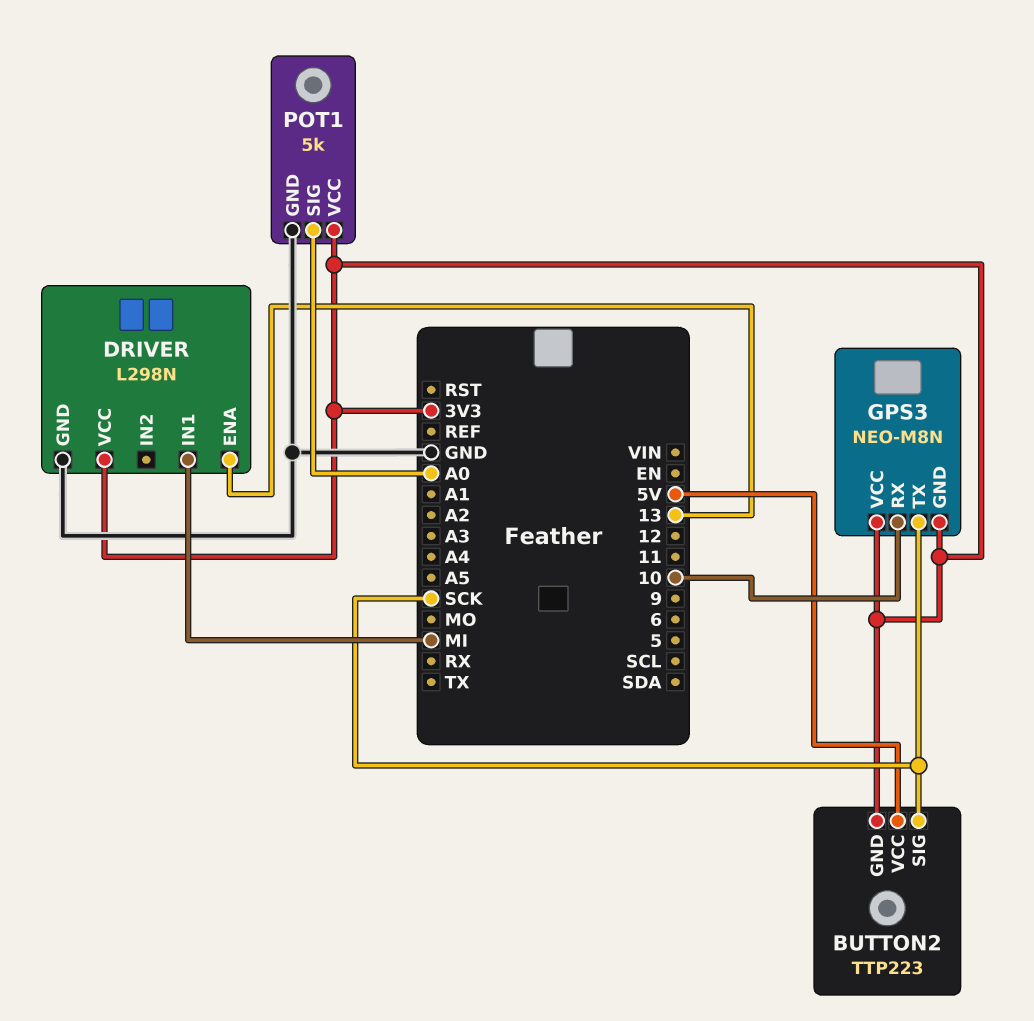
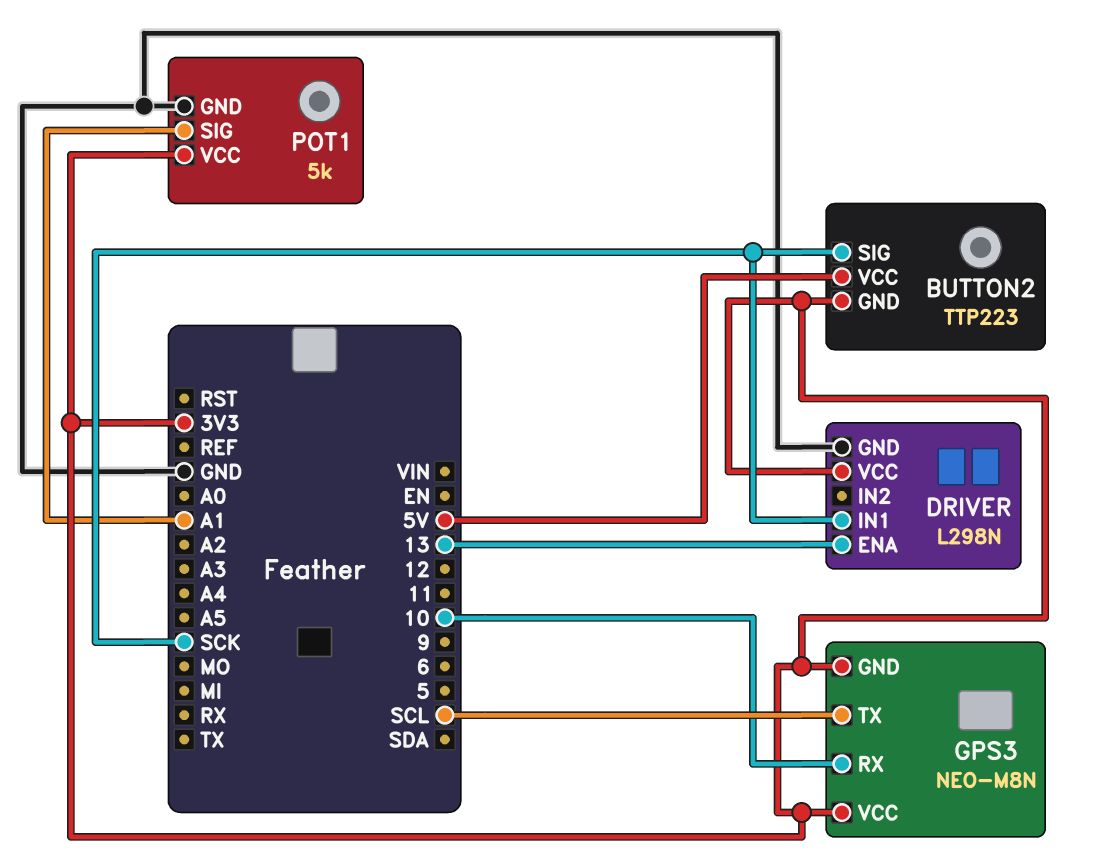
DRIVER pin IN1: MI -> SCK
GPS3 pin TX: SCK -> SCL
POT1 pin SIG: A0 -> A1

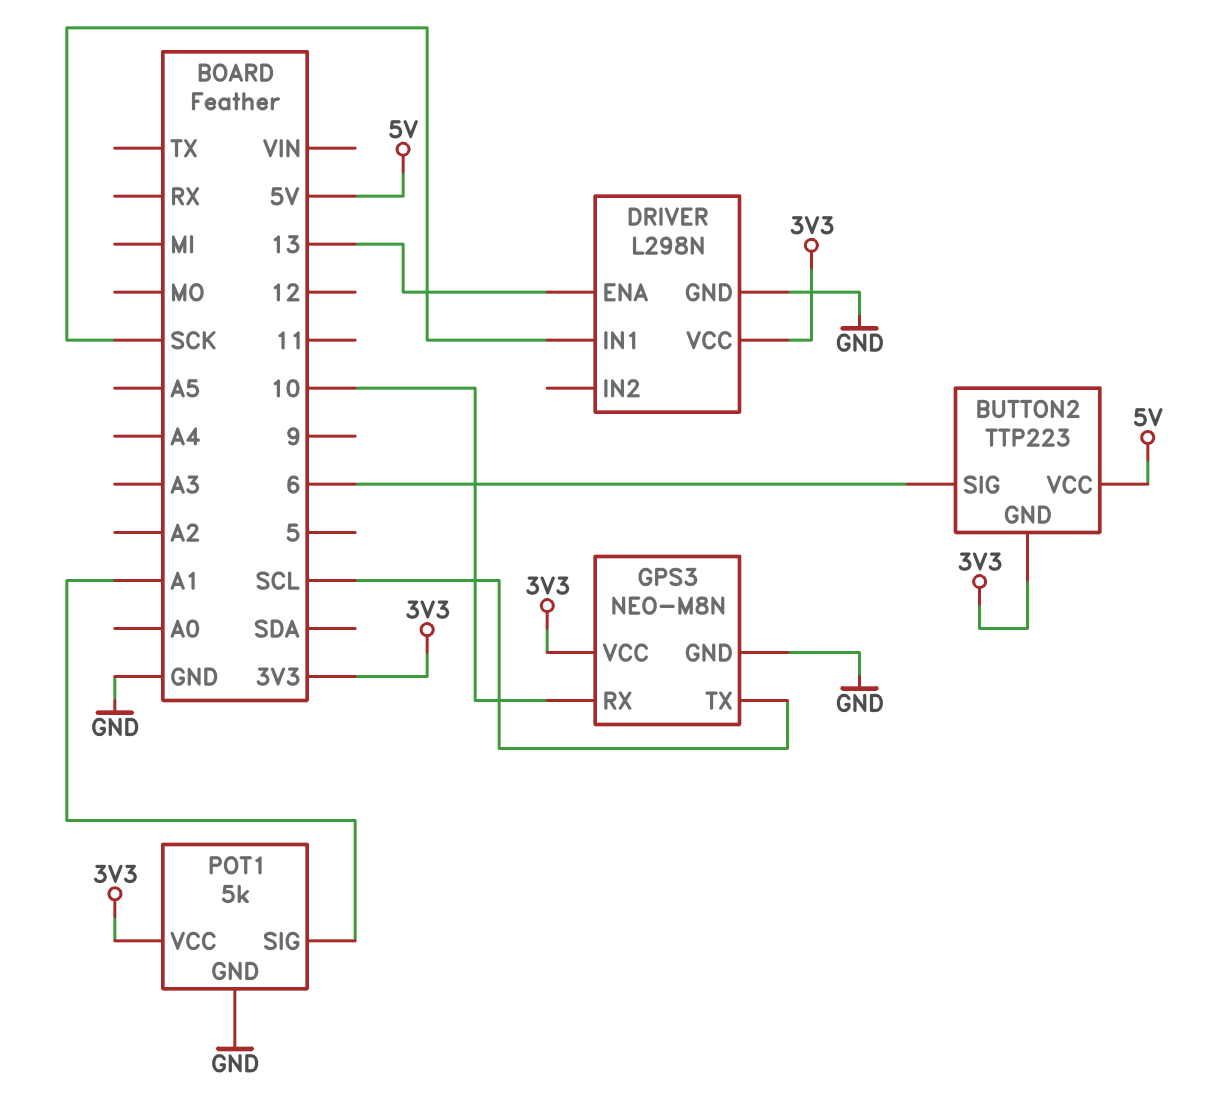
BUTTON2 pin SIG: SCK -> 6
GPS3 pin GND: 3V3 -> GND

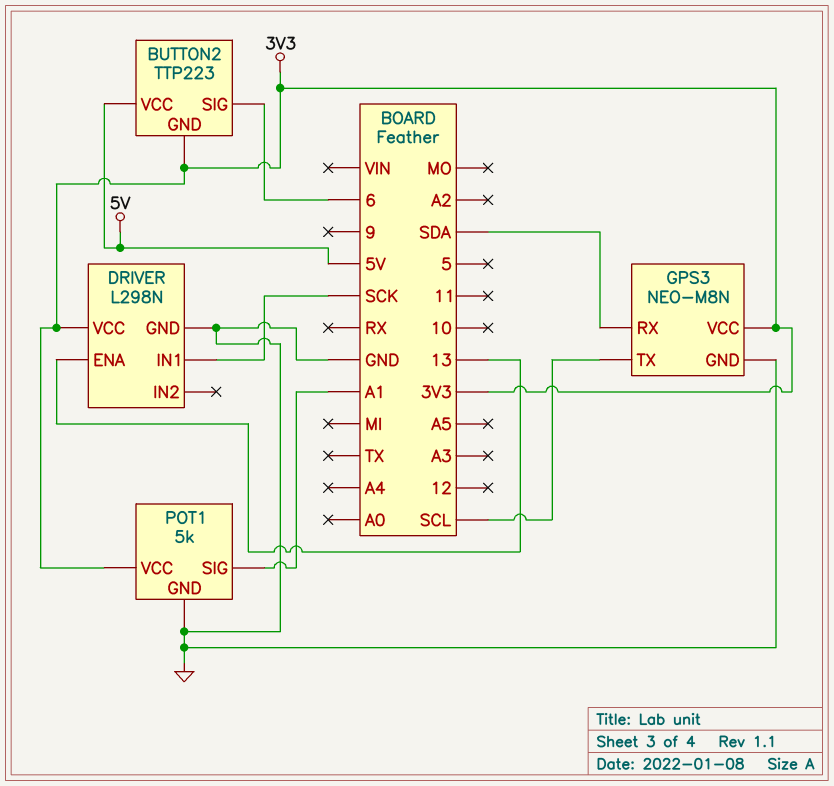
GPS3 pin RX: 10 -> SDA

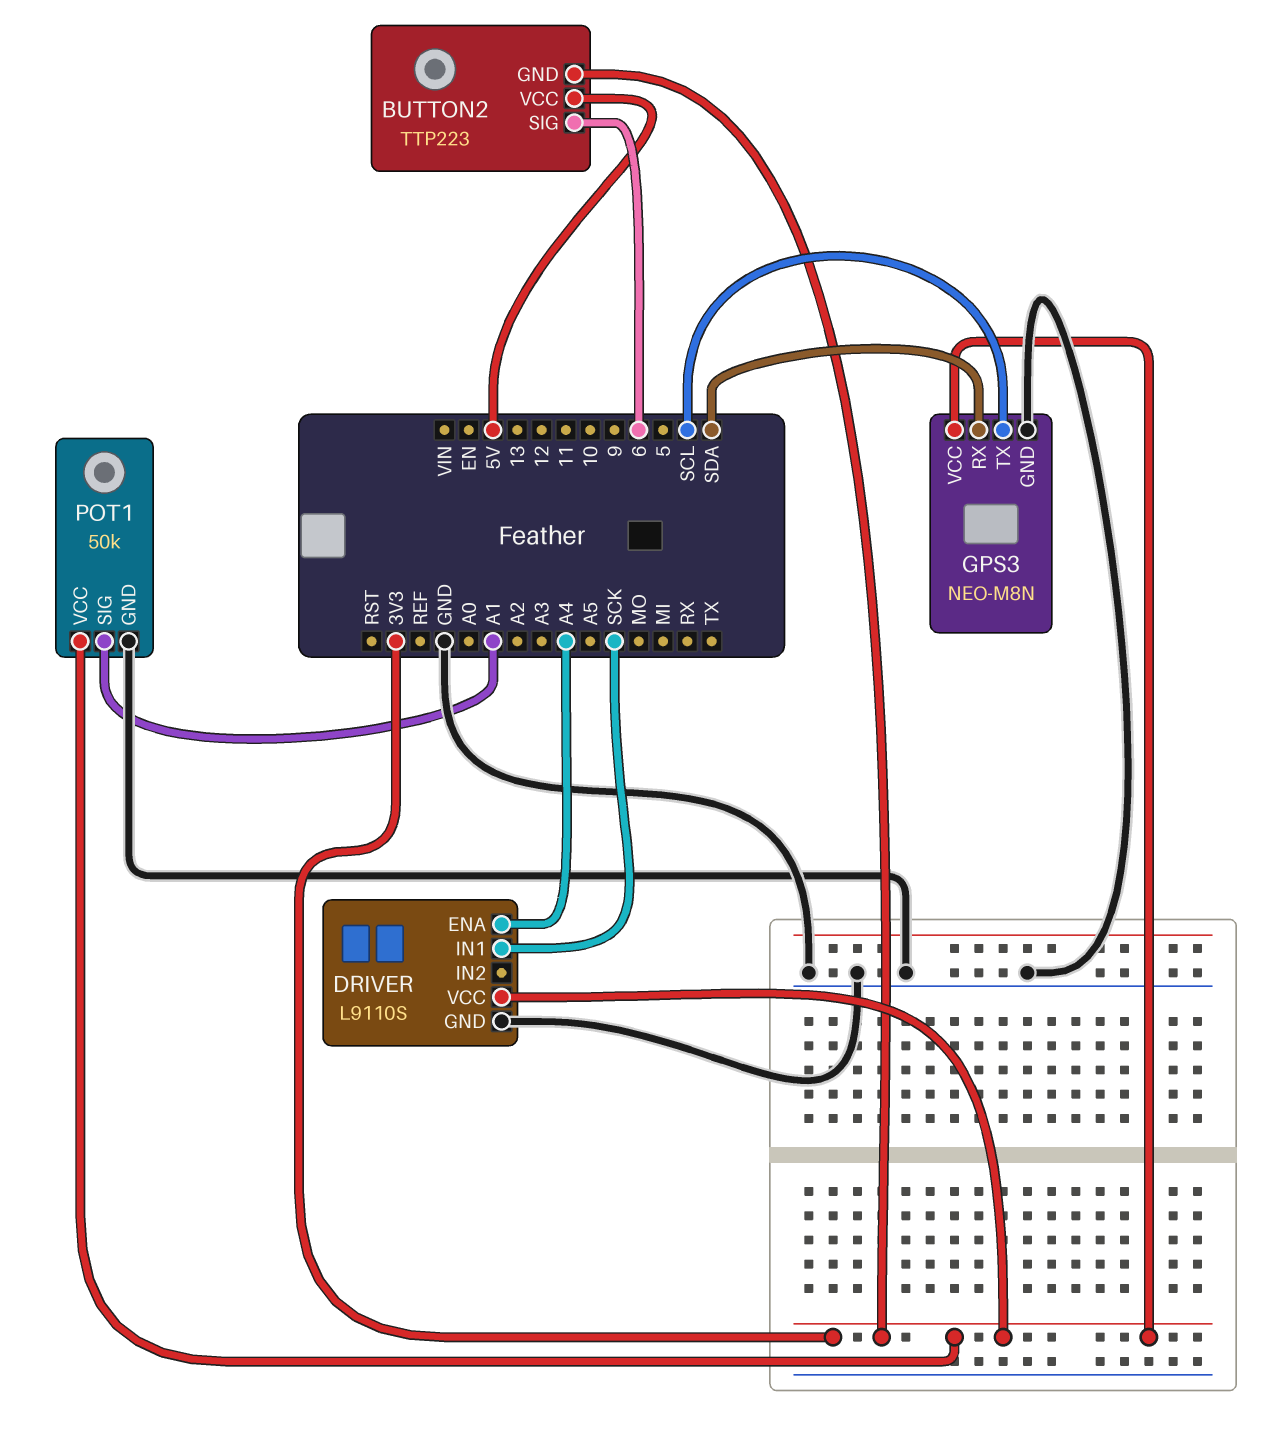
DRIVER: L298N -> L9110S
DRIVER pin ENA: 13 -> A4
POT1: 5k -> 50k

